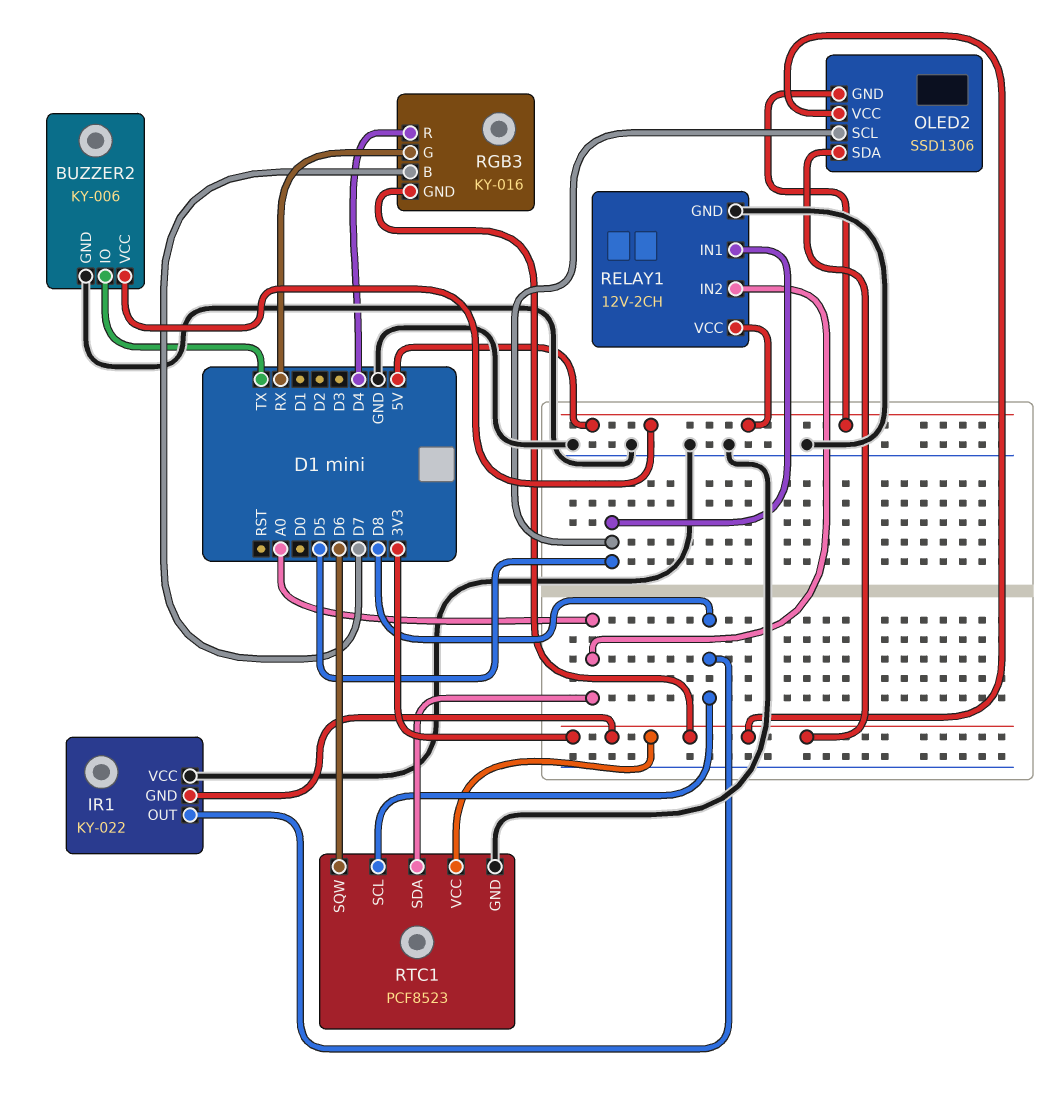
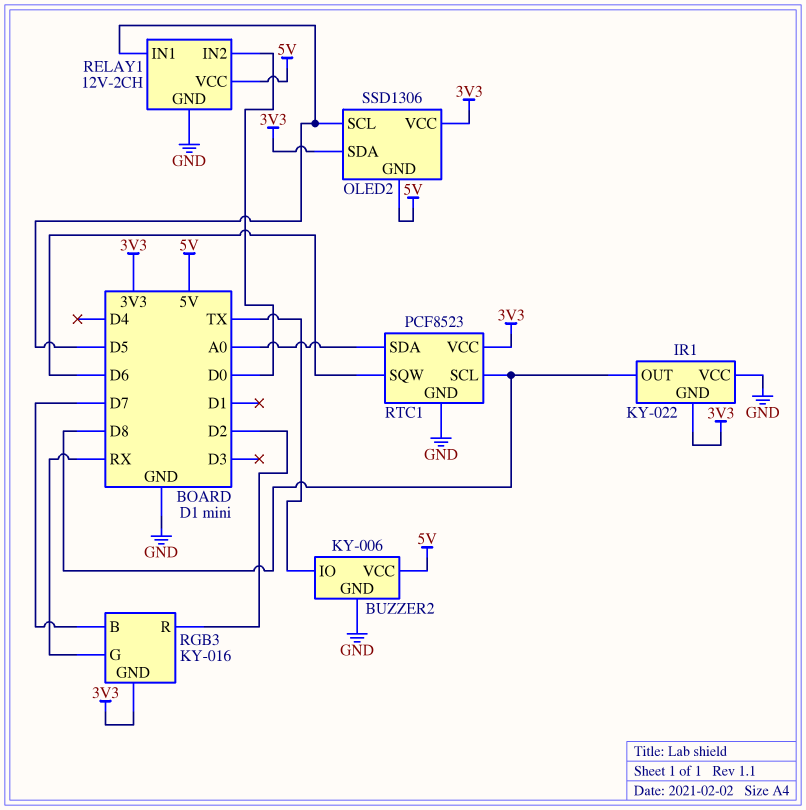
RELAY1 pin IN2: A0 -> D0
RGB3 pin R: D4 -> D2

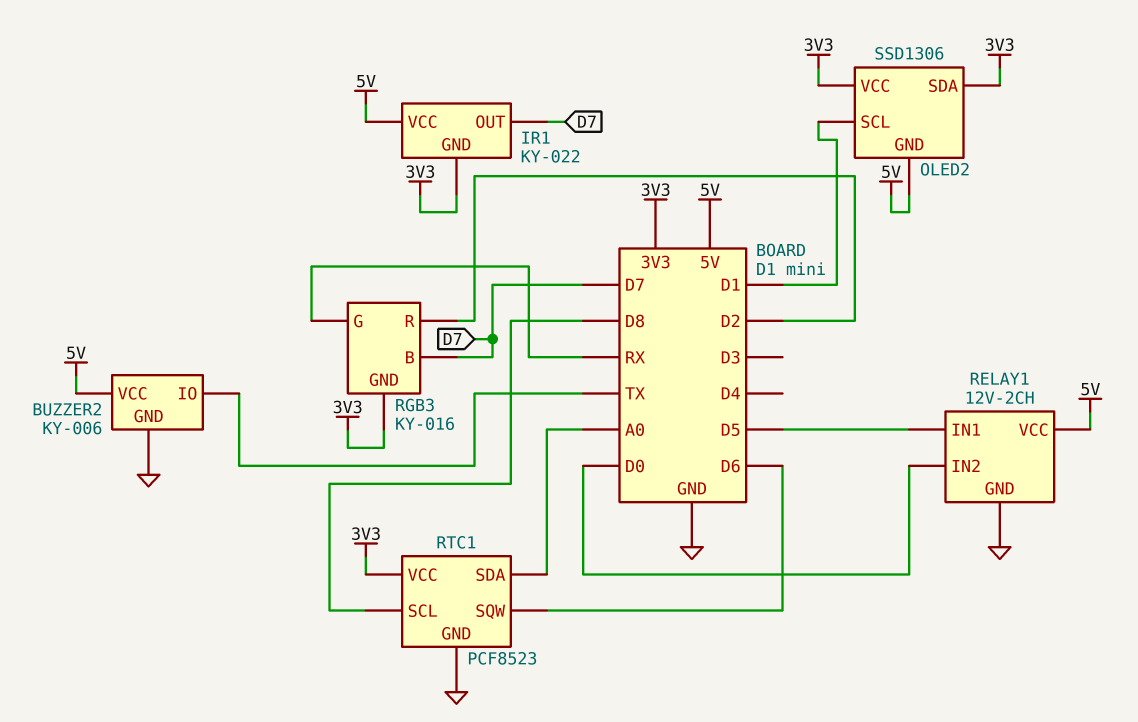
IR1 pin OUT: D8 -> D7
IR1 pin VCC: GND -> 5V
OLED2 pin SCL: D5 -> D1

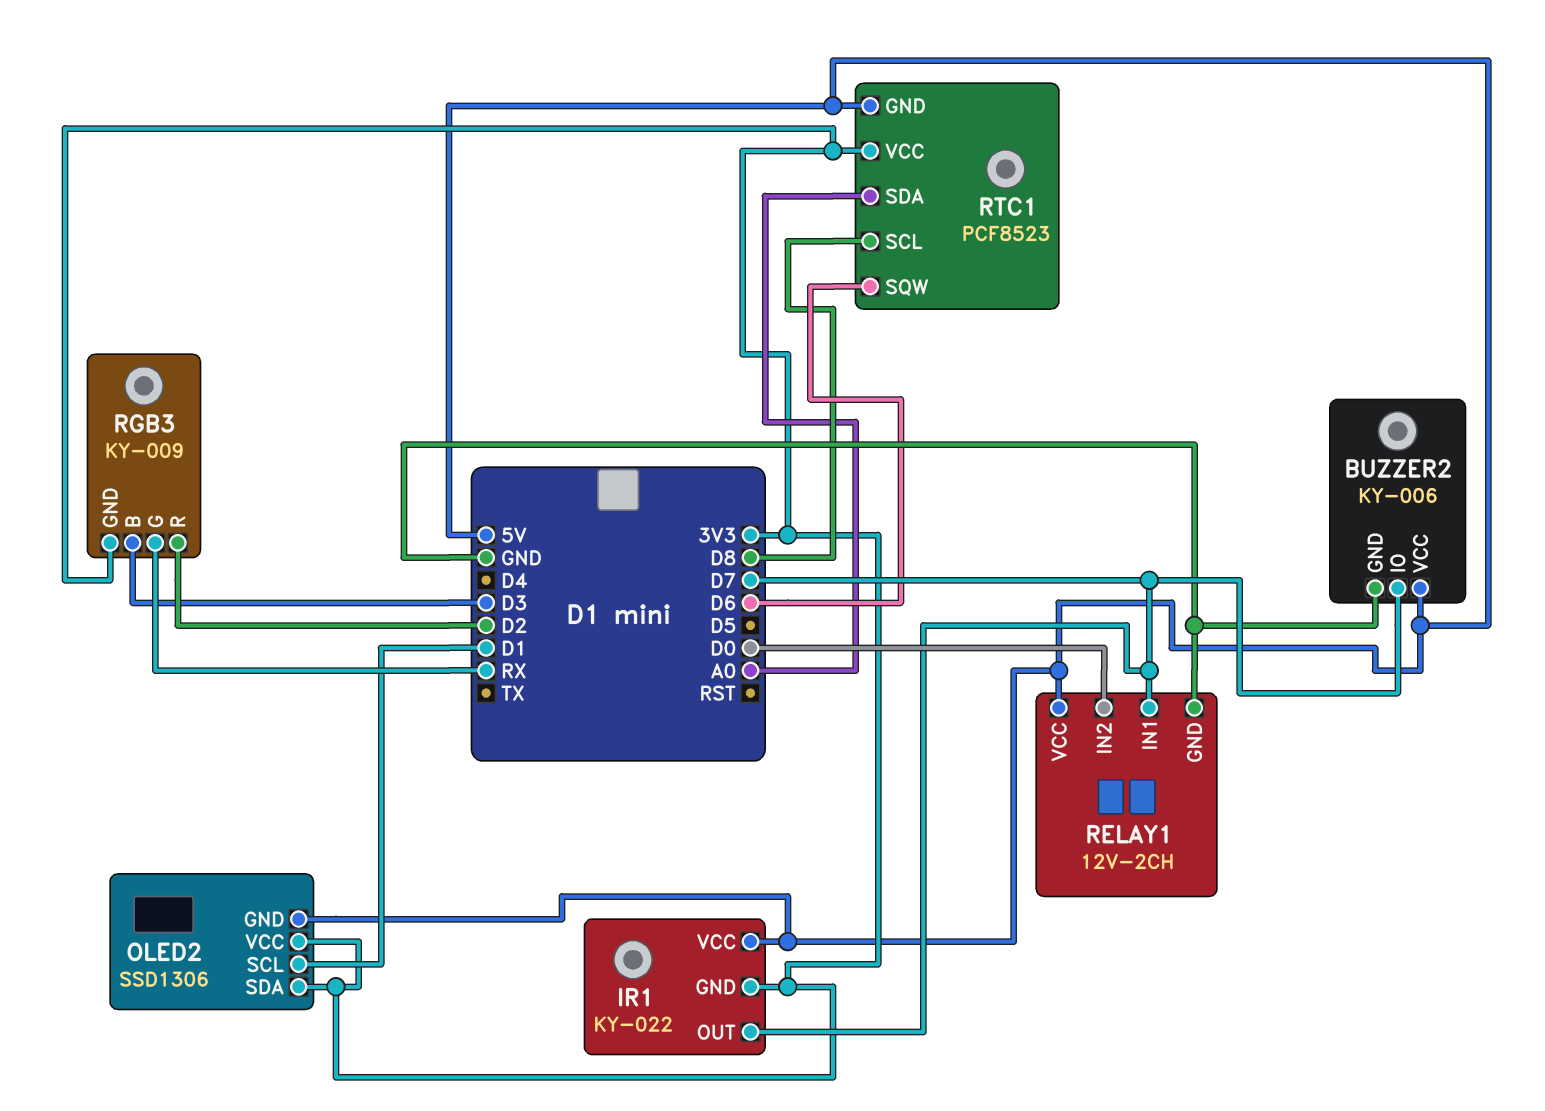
BUZZER2 pin IO: TX -> D7
RELAY1 pin IN1: D5 -> D7
RGB3: KY-016 -> KY-009
RGB3 pin B: D7 -> D3
RTC1 pin GND: GND -> 5V

